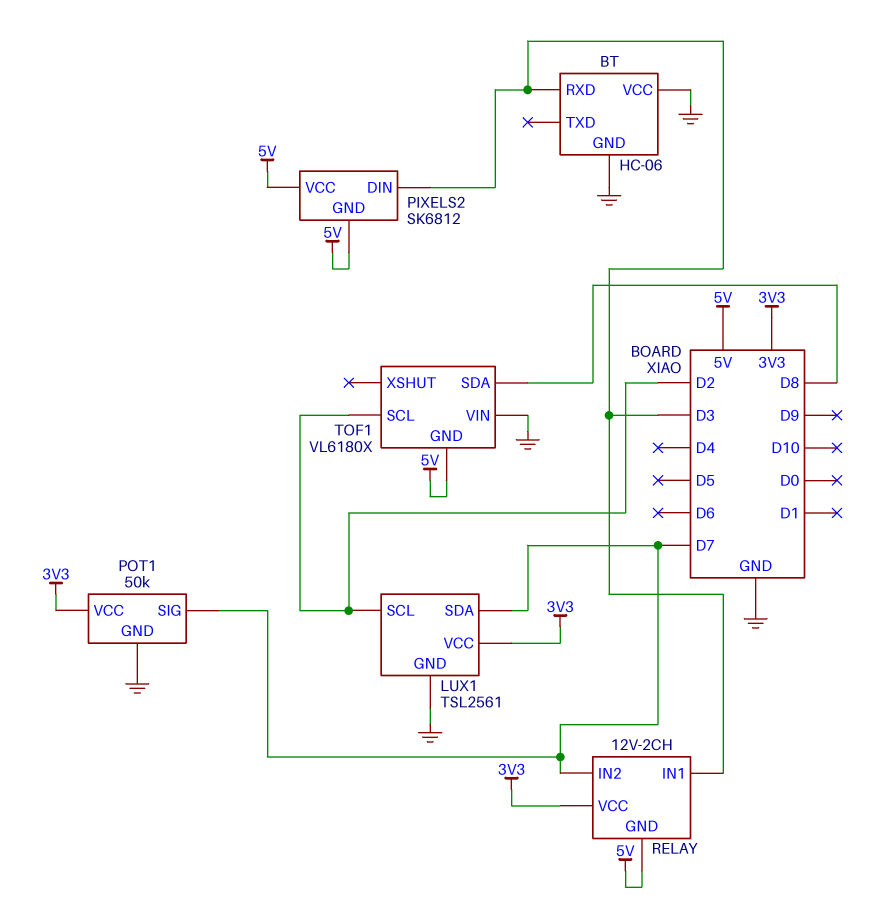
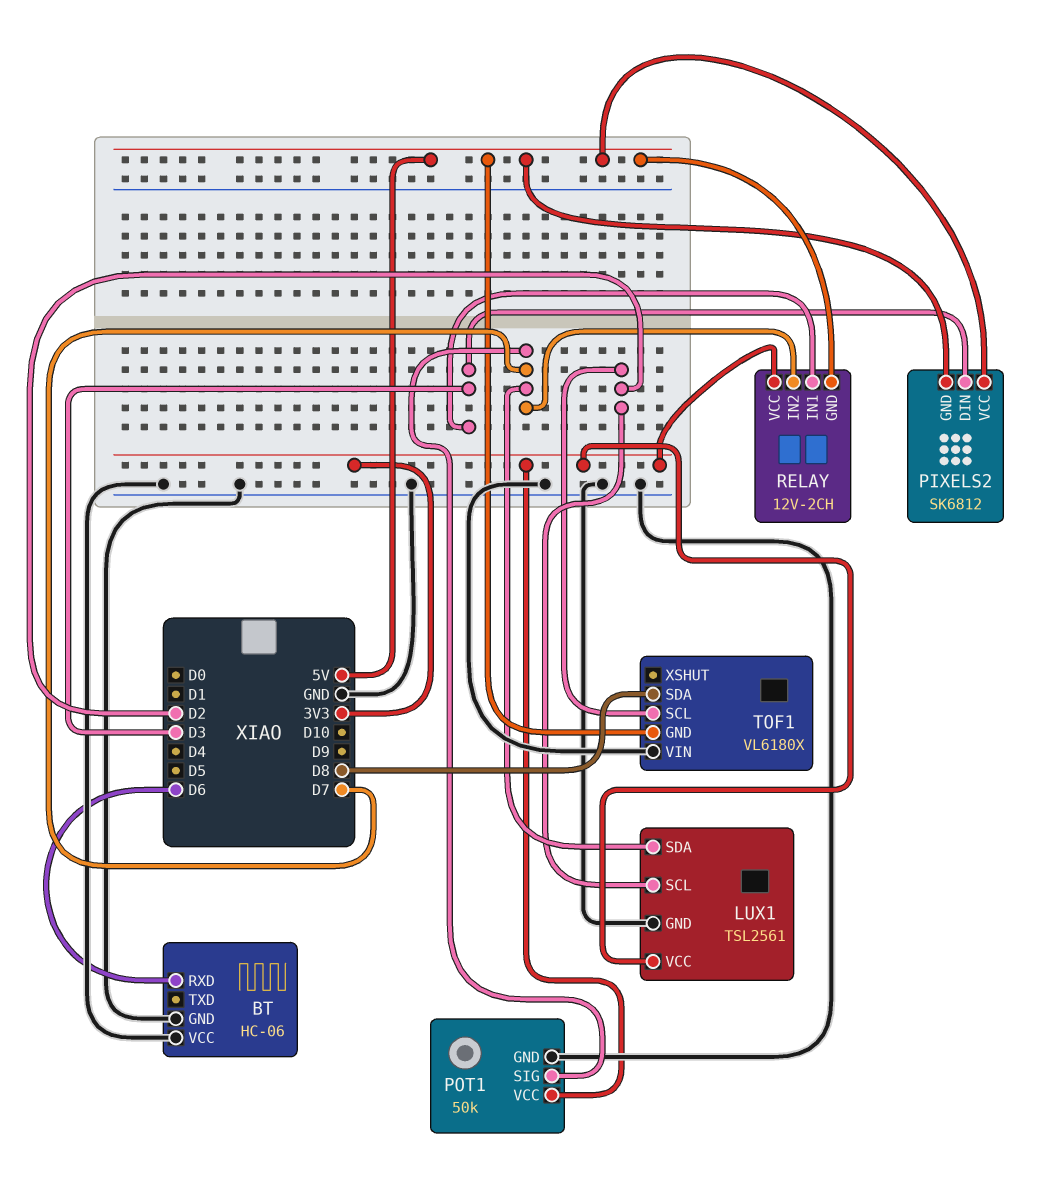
BT pin RXD: D3 -> D6

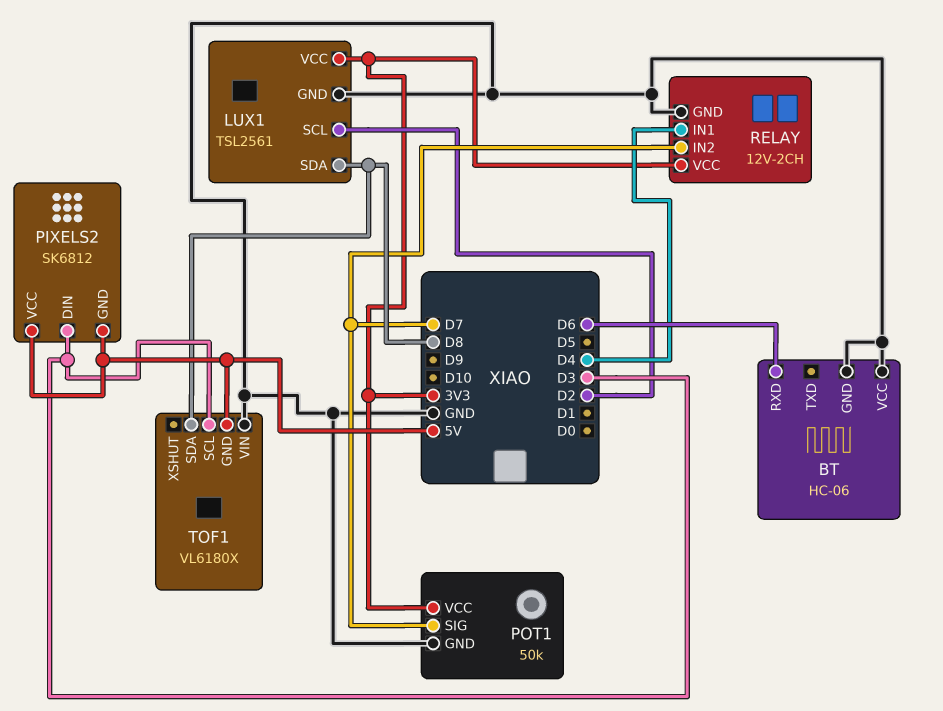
LUX1 pin SDA: D7 -> D8
RELAY pin GND: 5V -> GND
RELAY pin IN1: D3 -> D4
TOF1 pin SCL: D2 -> D3

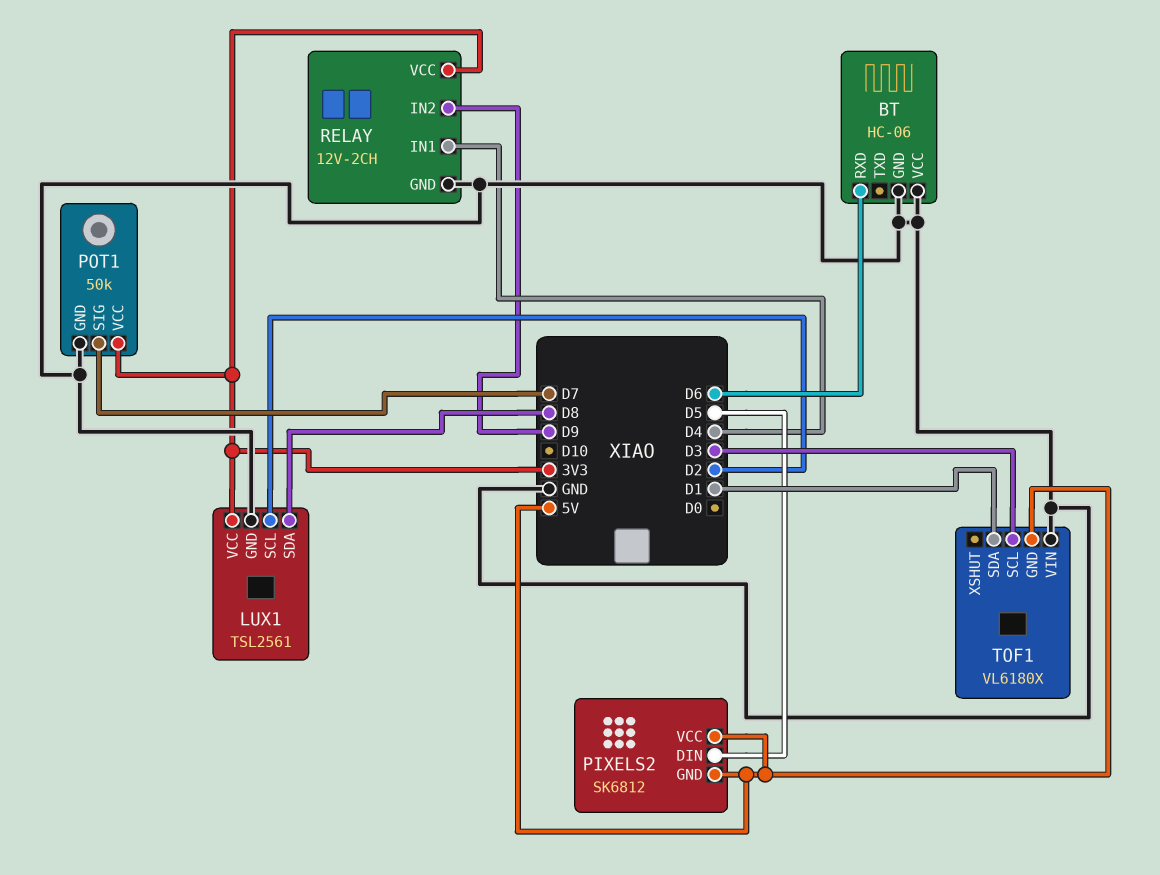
PIXELS2 pin DIN: D3 -> D5
RELAY pin IN2: D7 -> D9
TOF1 pin SDA: D8 -> D1

